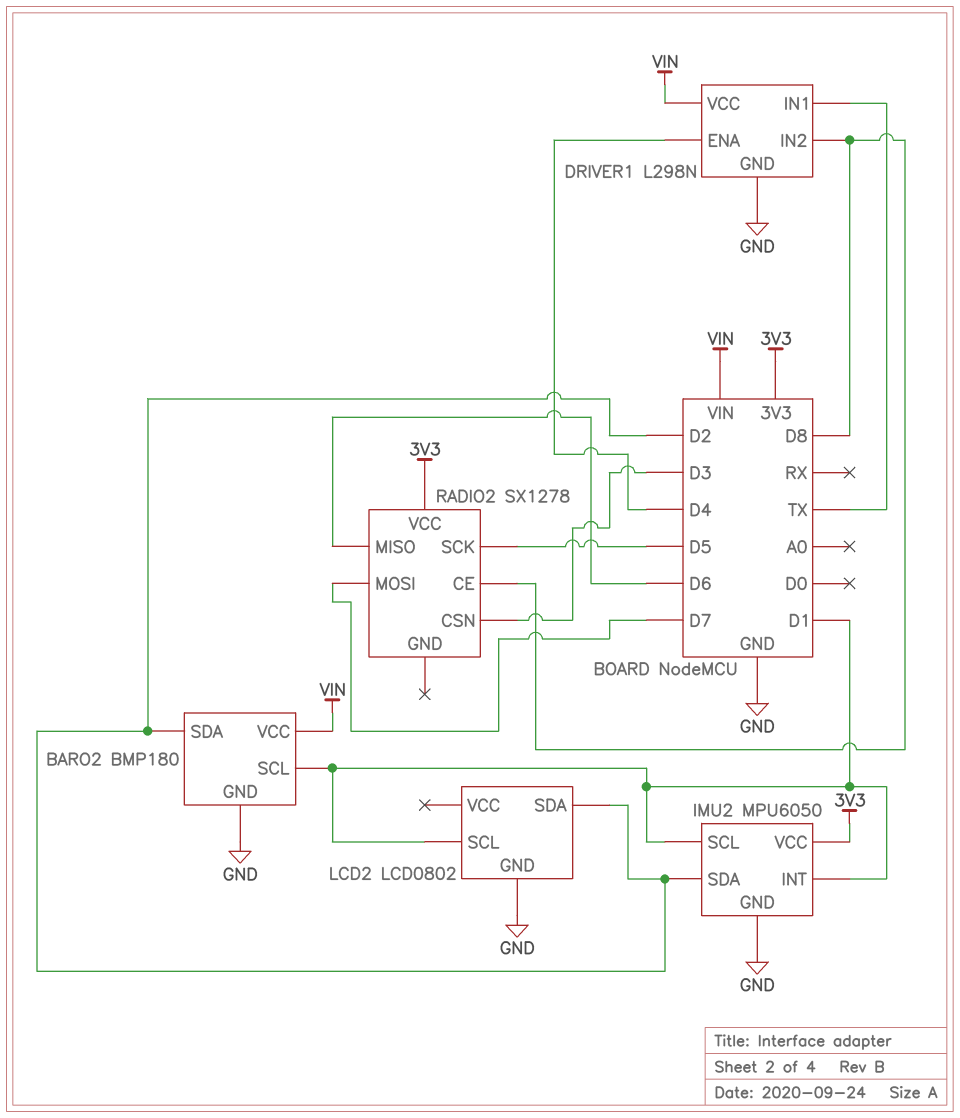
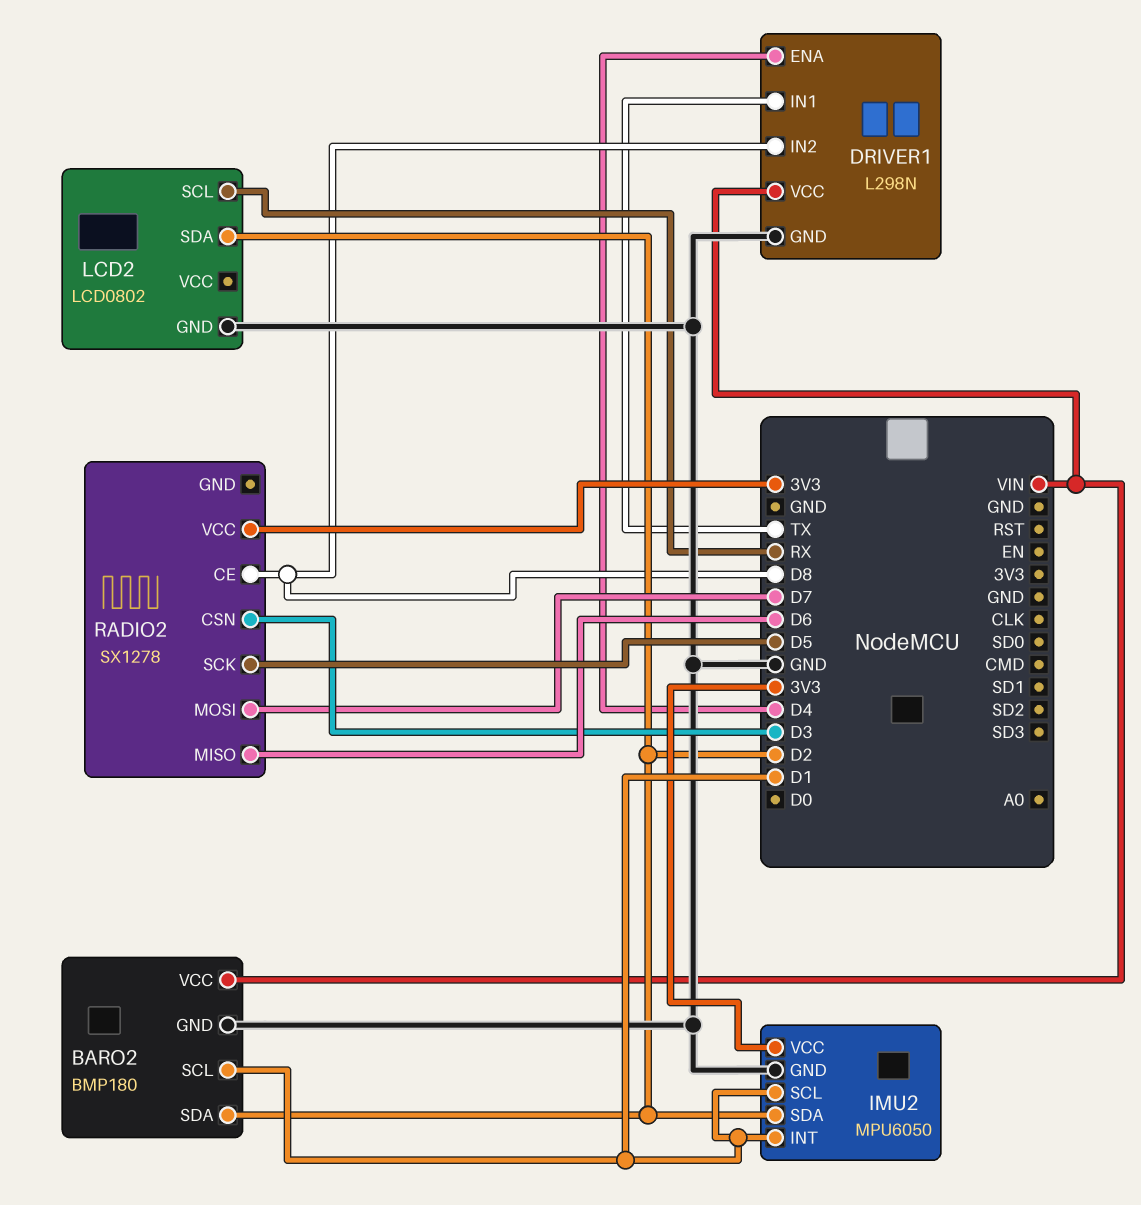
LCD2 pin SCL: D1 -> RX

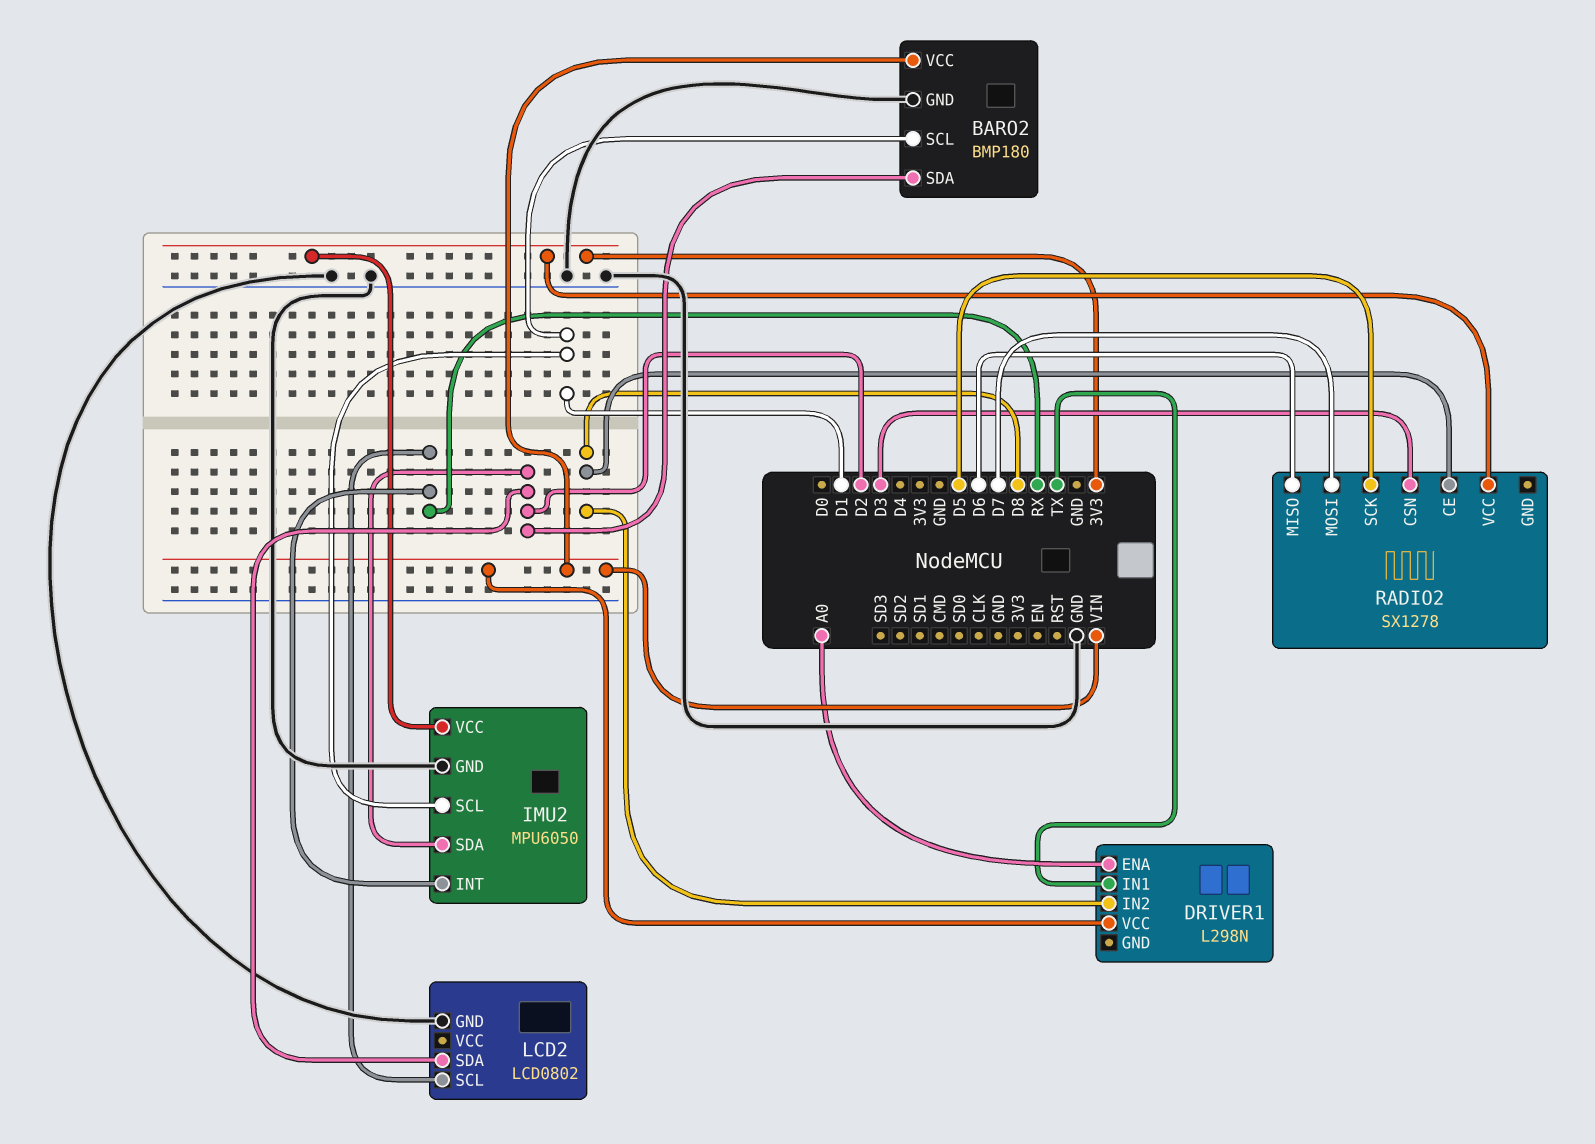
DRIVER1 pin ENA: D4 -> A0
DRIVER1 pin GND: GND -> none
IMU2 pin INT: D1 -> RX

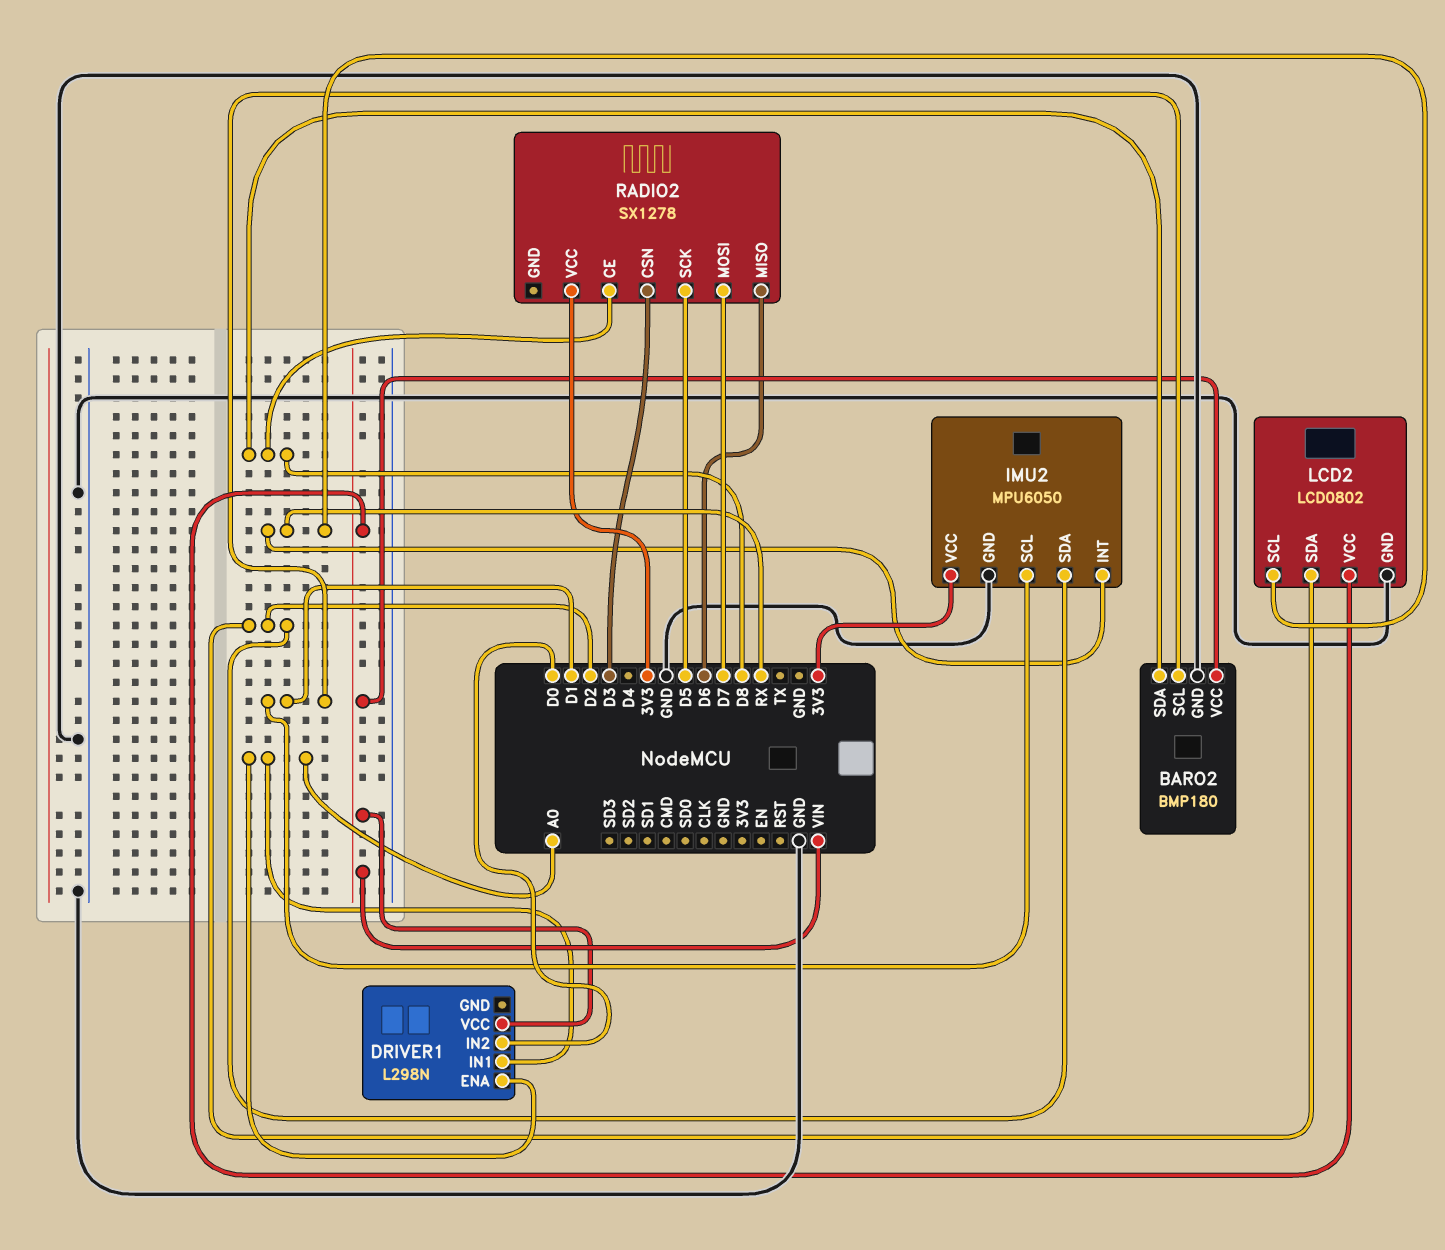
BARO2 pin SDA: D2 -> D8
DRIVER1 pin IN1: TX -> A0
DRIVER1 pin IN2: D8 -> D0
LCD2 pin VCC: none -> VIN

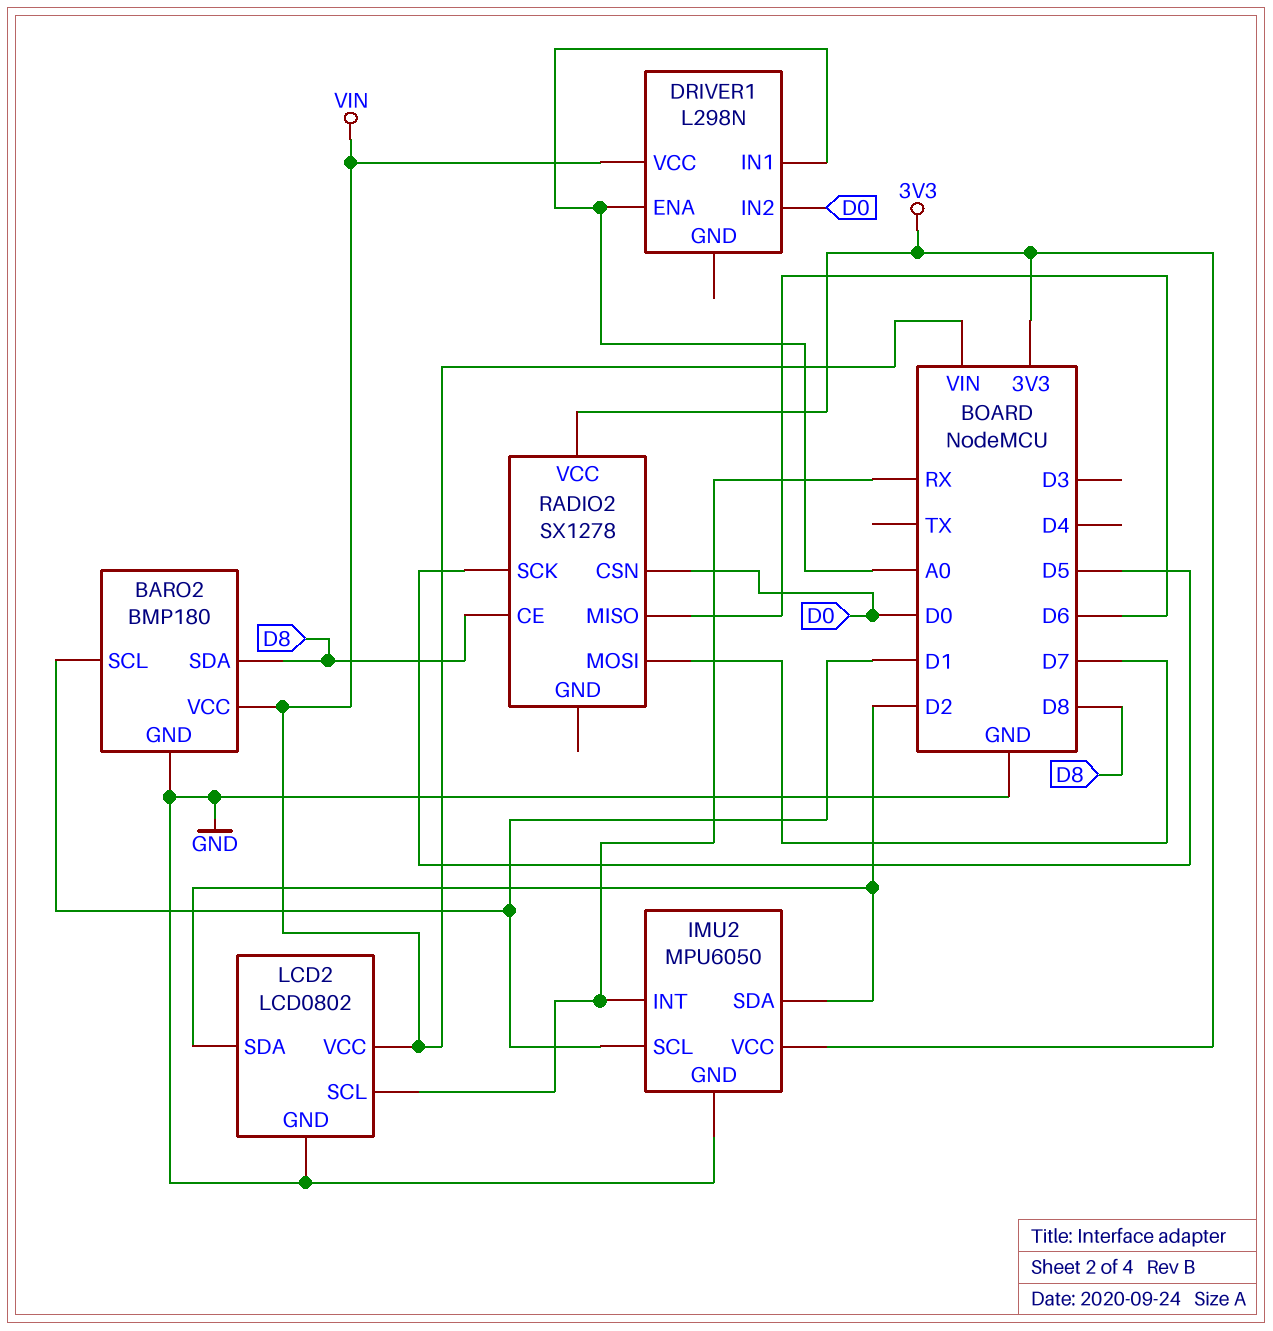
RADIO2 pin CSN: D3 -> D0

